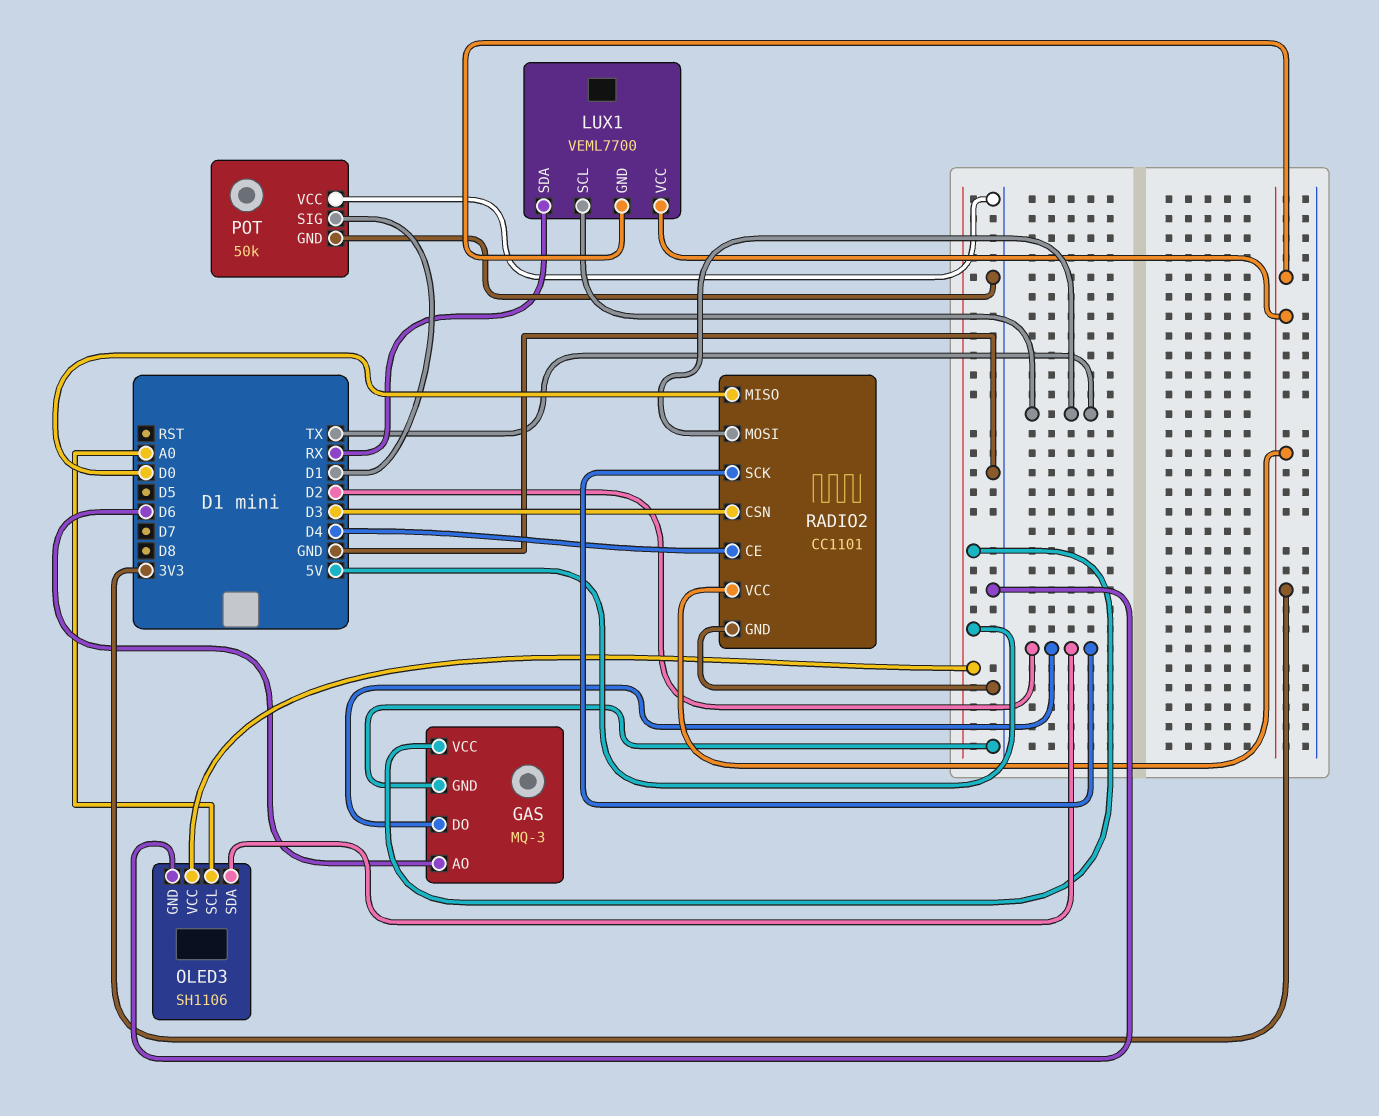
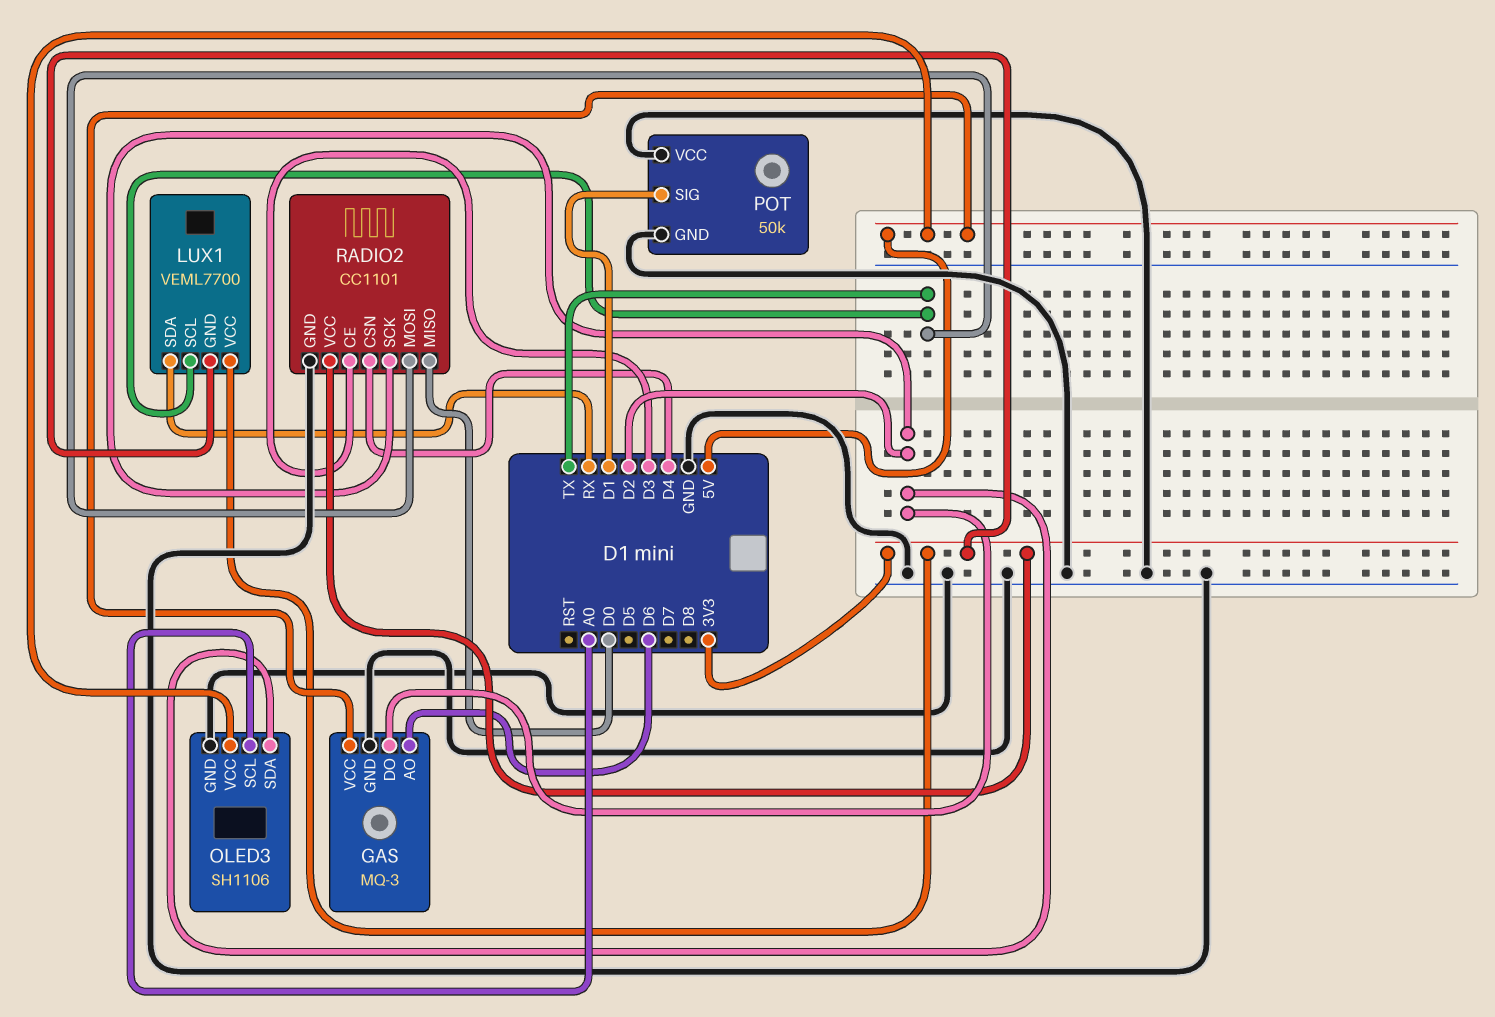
RADIO2 pin CE: D4 -> D3
RADIO2 pin CSN: D3 -> D4

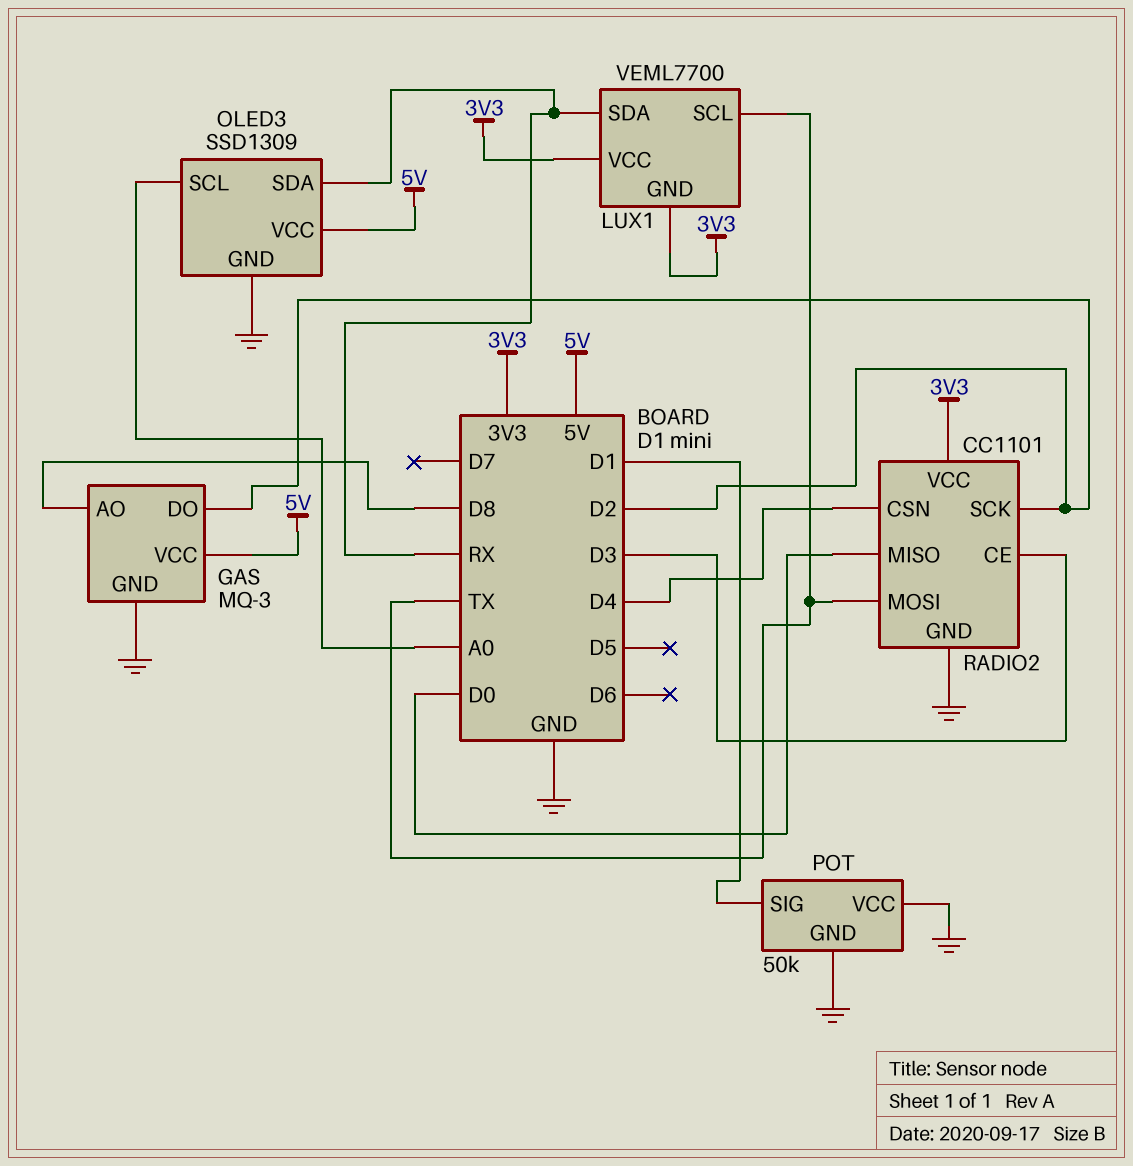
GAS pin AO: D6 -> D8
OLED3: SH1106 -> SSD1309
OLED3 pin SDA: D2 -> RX

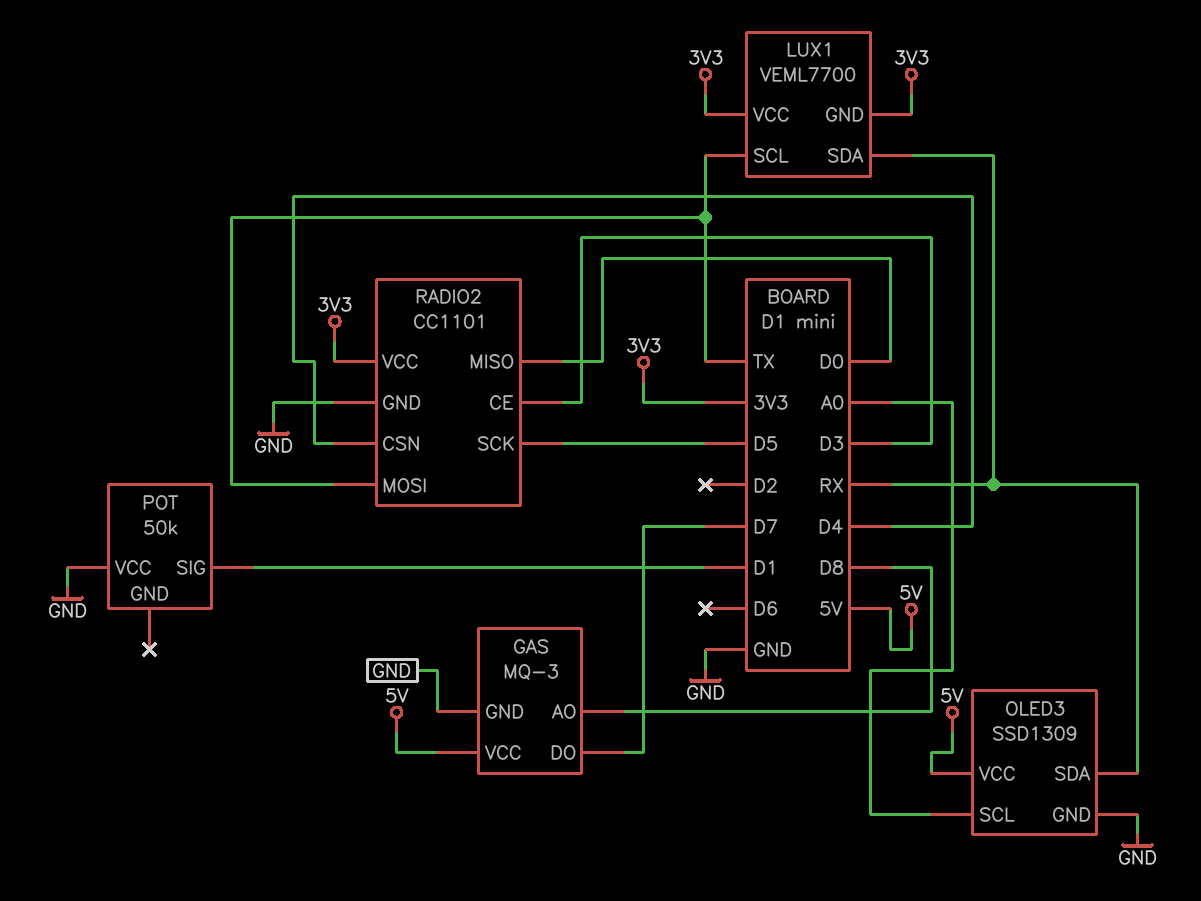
GAS pin DO: D2 -> D7
POT pin GND: GND -> none
RADIO2 pin SCK: D2 -> D5

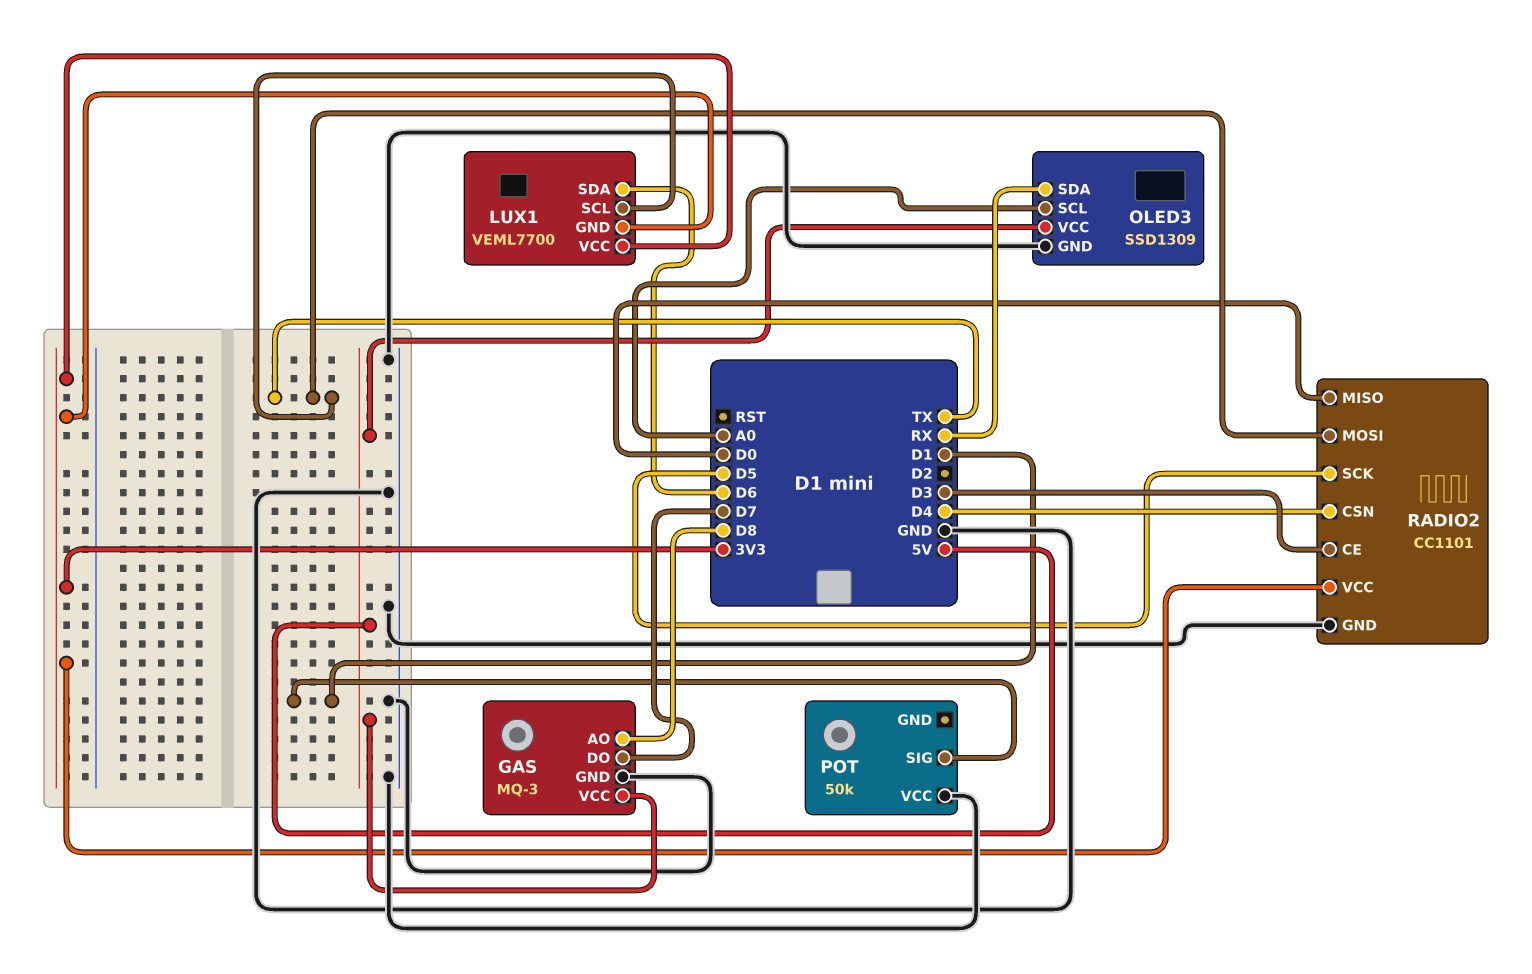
LUX1 pin SDA: RX -> D6

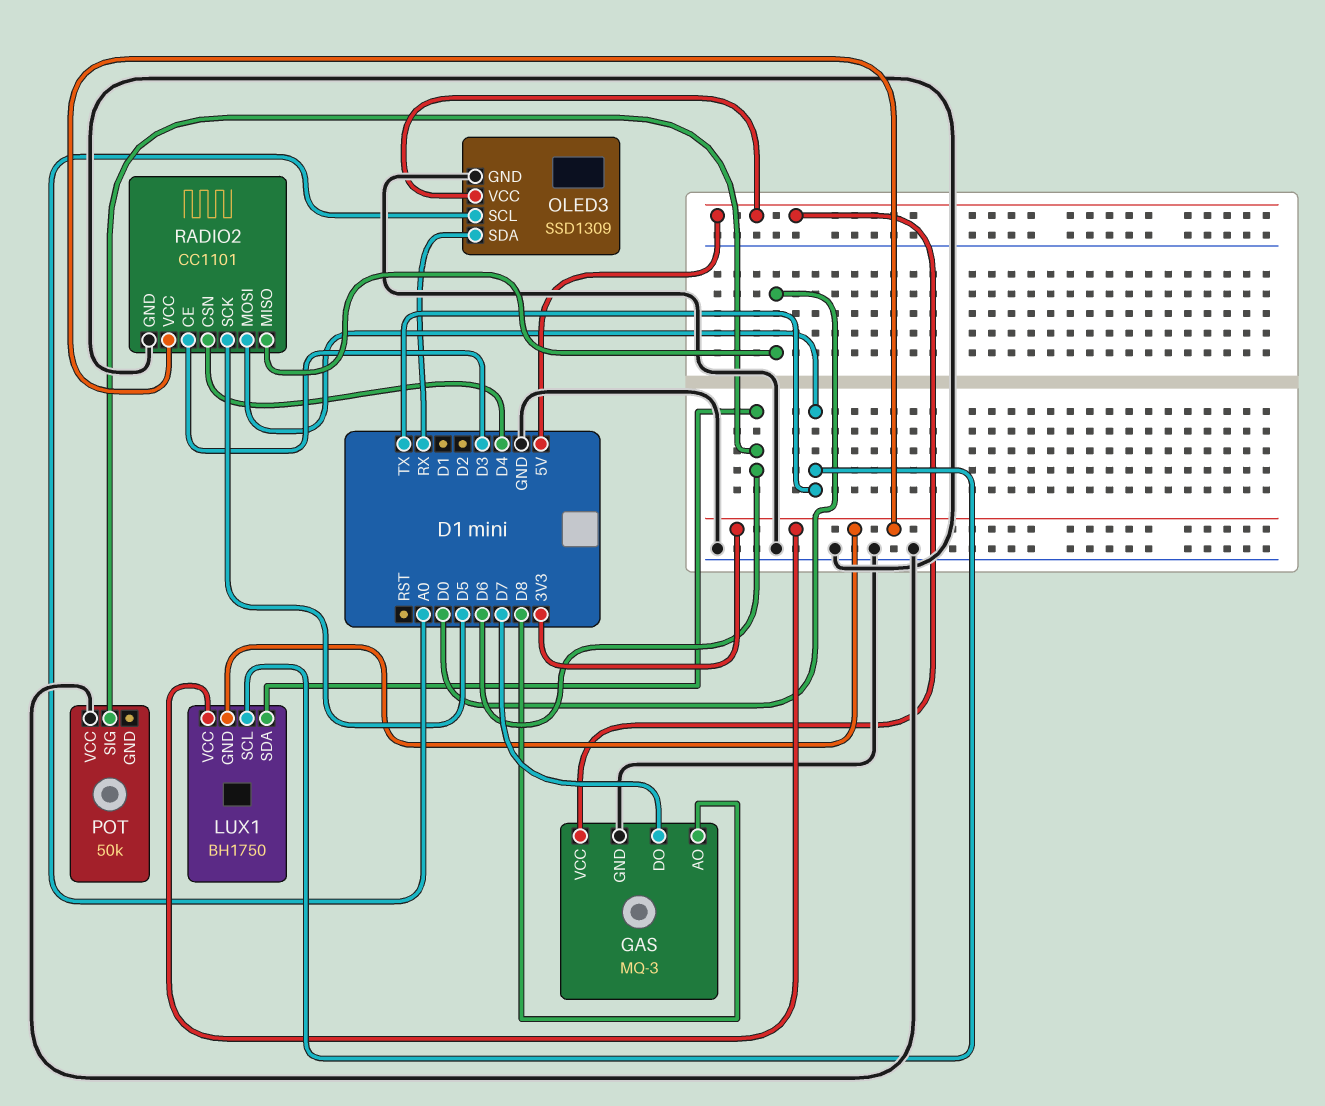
LUX1: VEML7700 -> BH1750
POT pin SIG: D1 -> D6

